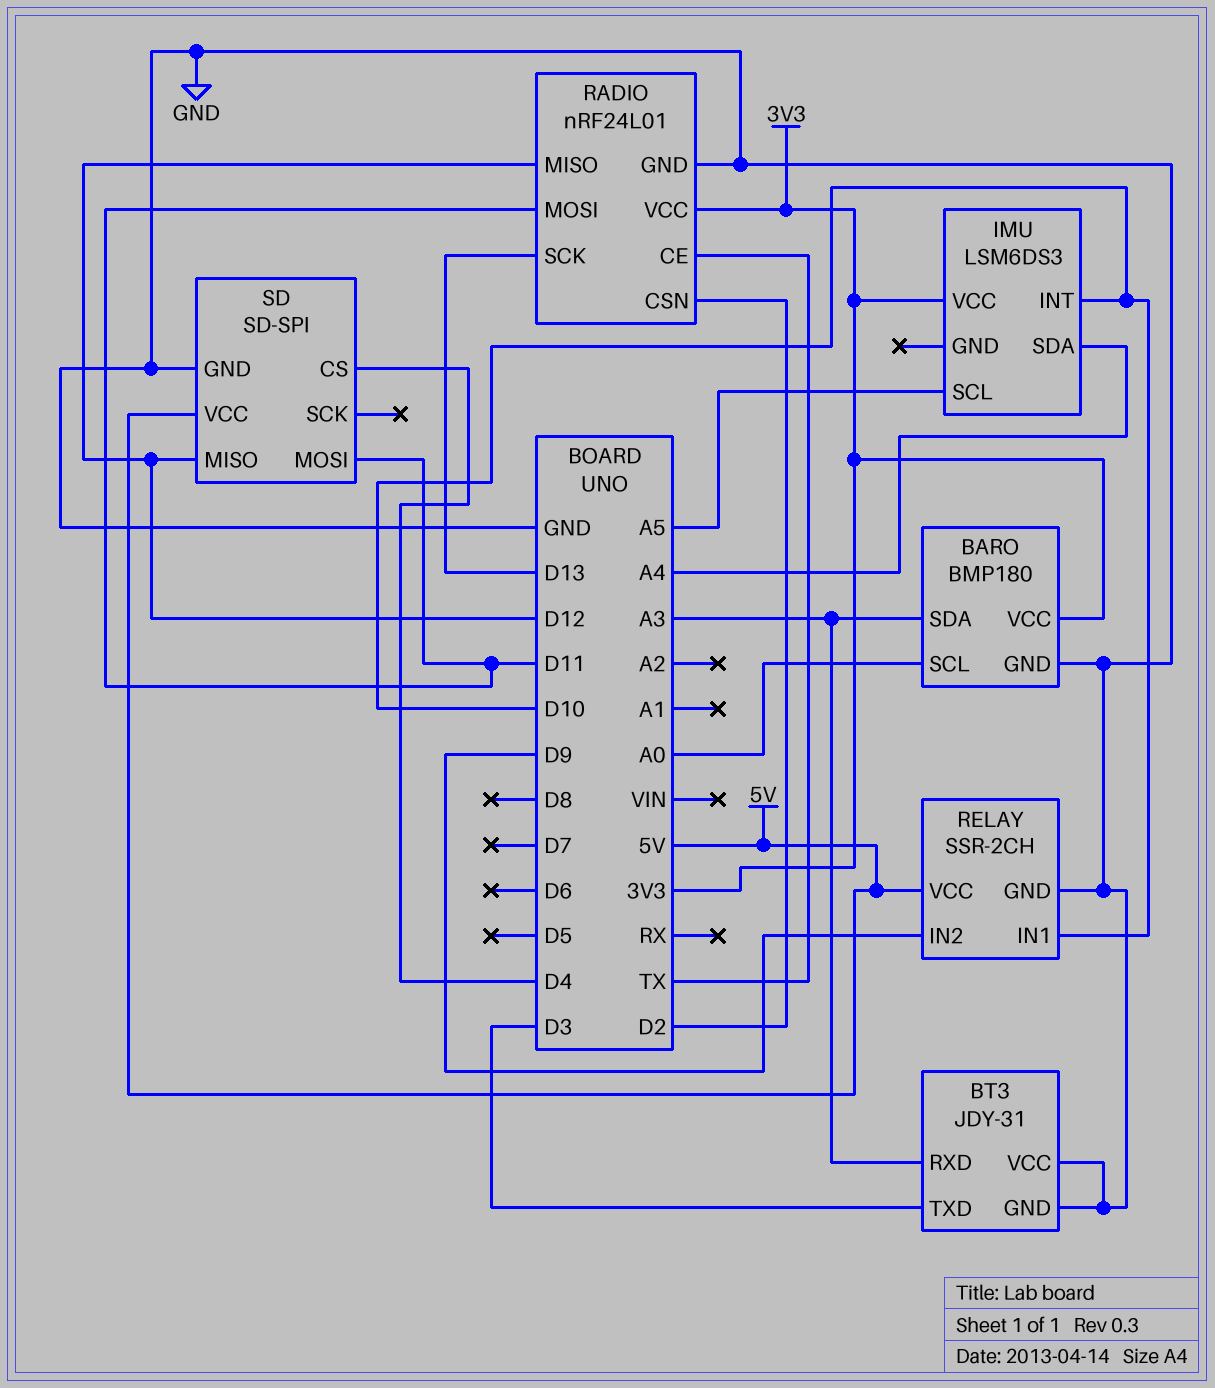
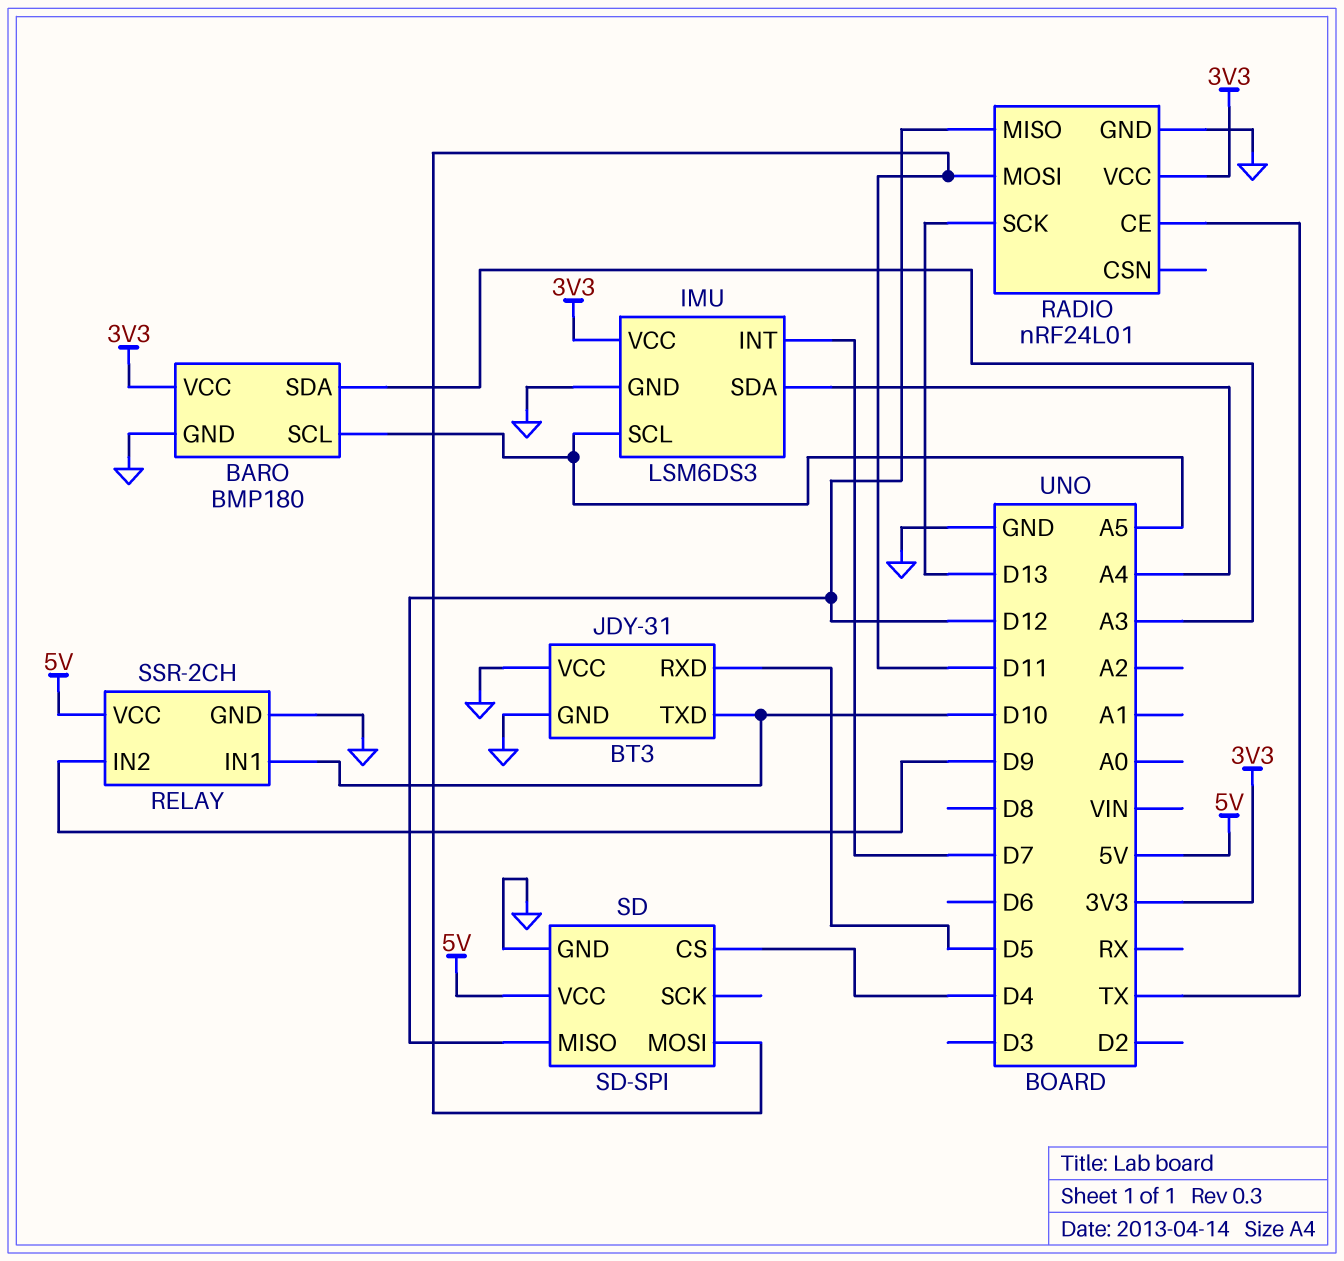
BARO pin SCL: A0 -> A5
BT3 pin RXD: A3 -> D5
BT3 pin TXD: D3 -> D10
IMU pin GND: none -> GND
IMU pin INT: D10 -> D7
RADIO pin CSN: D2 -> none

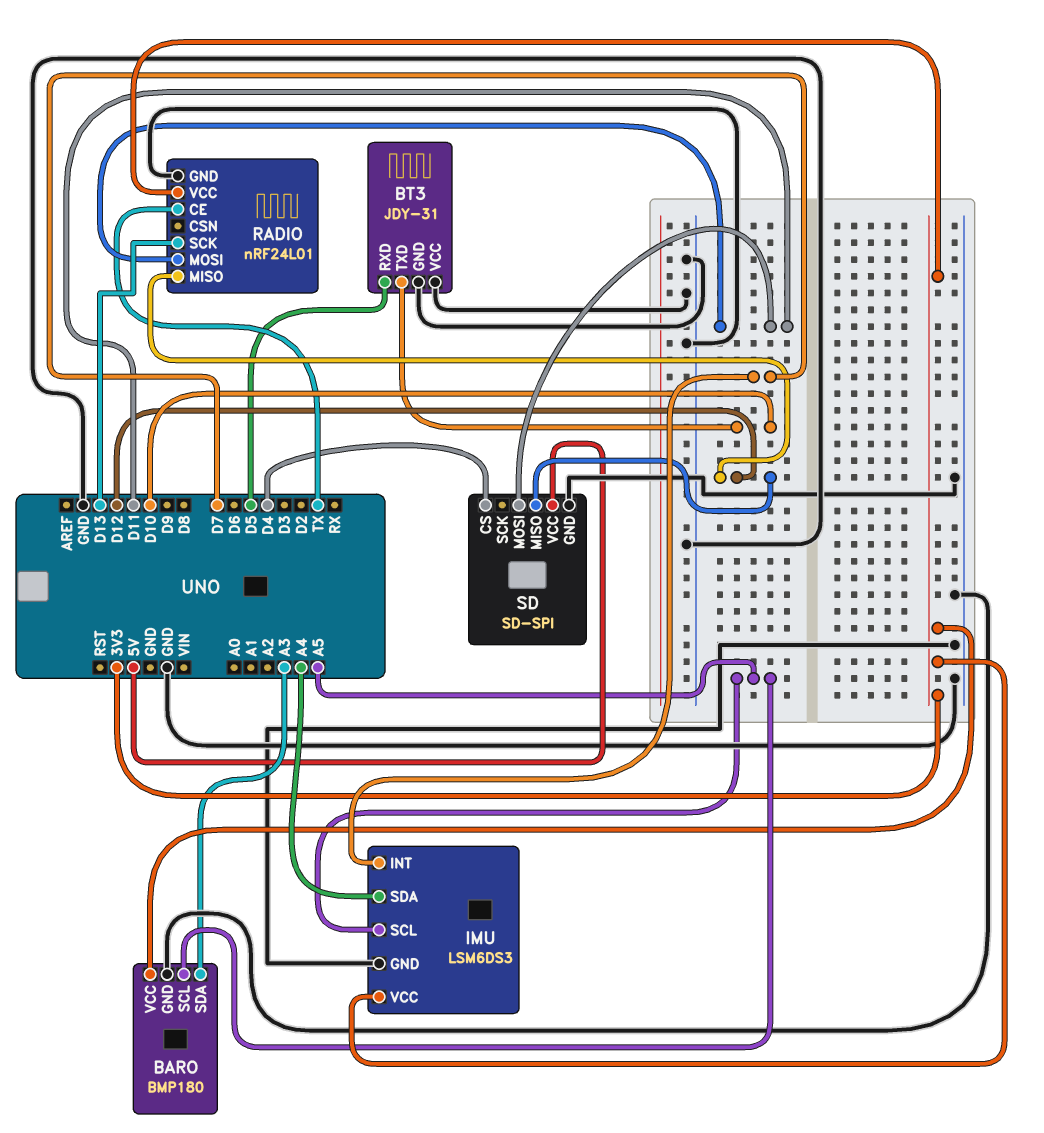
RELAY: SSR-2CH -> none
RELAY pin GND: GND -> none
RELAY pin IN1: D10 -> none
RELAY pin IN2: D9 -> none
RELAY pin VCC: 5V -> none

